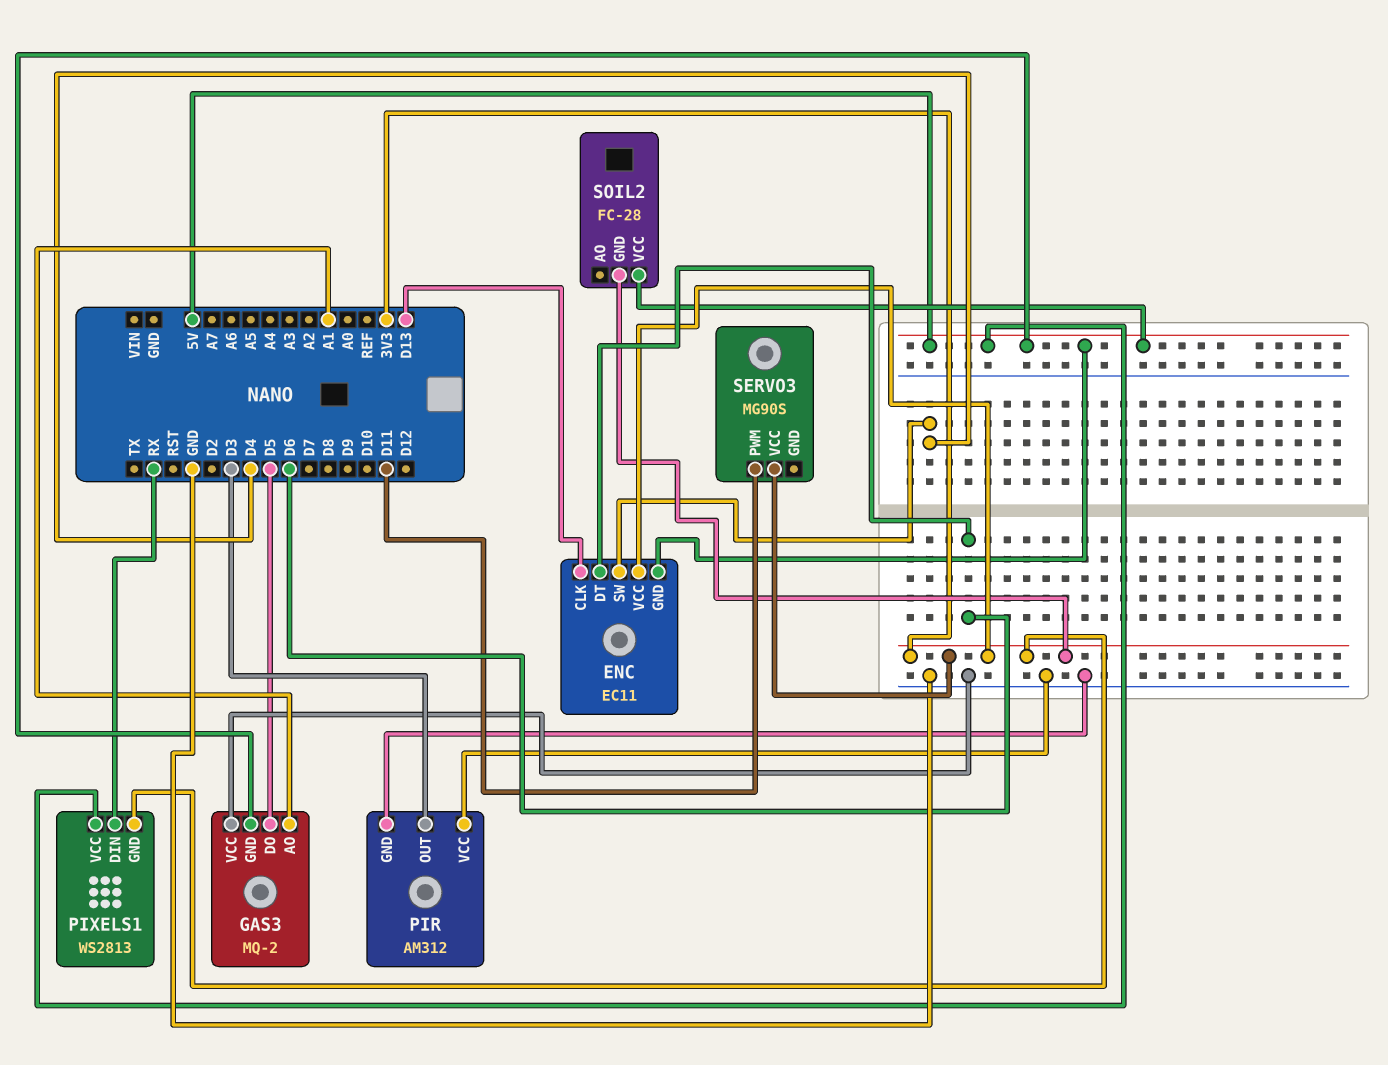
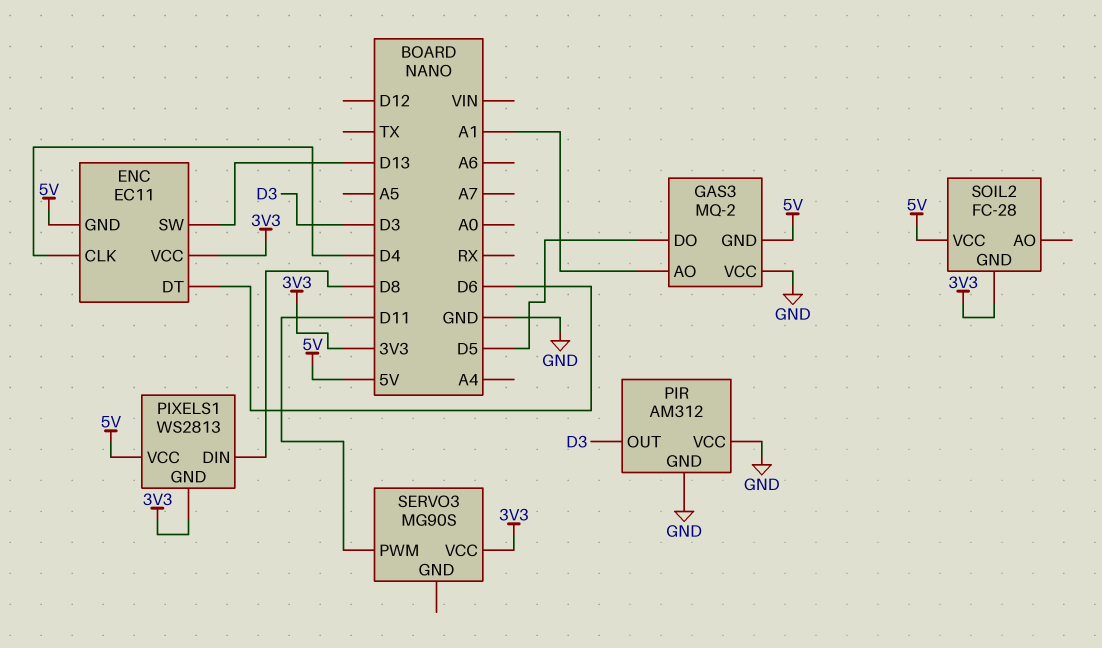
ENC pin CLK: D13 -> D4
ENC pin SW: D4 -> D13
PIXELS1 pin DIN: RX -> D8

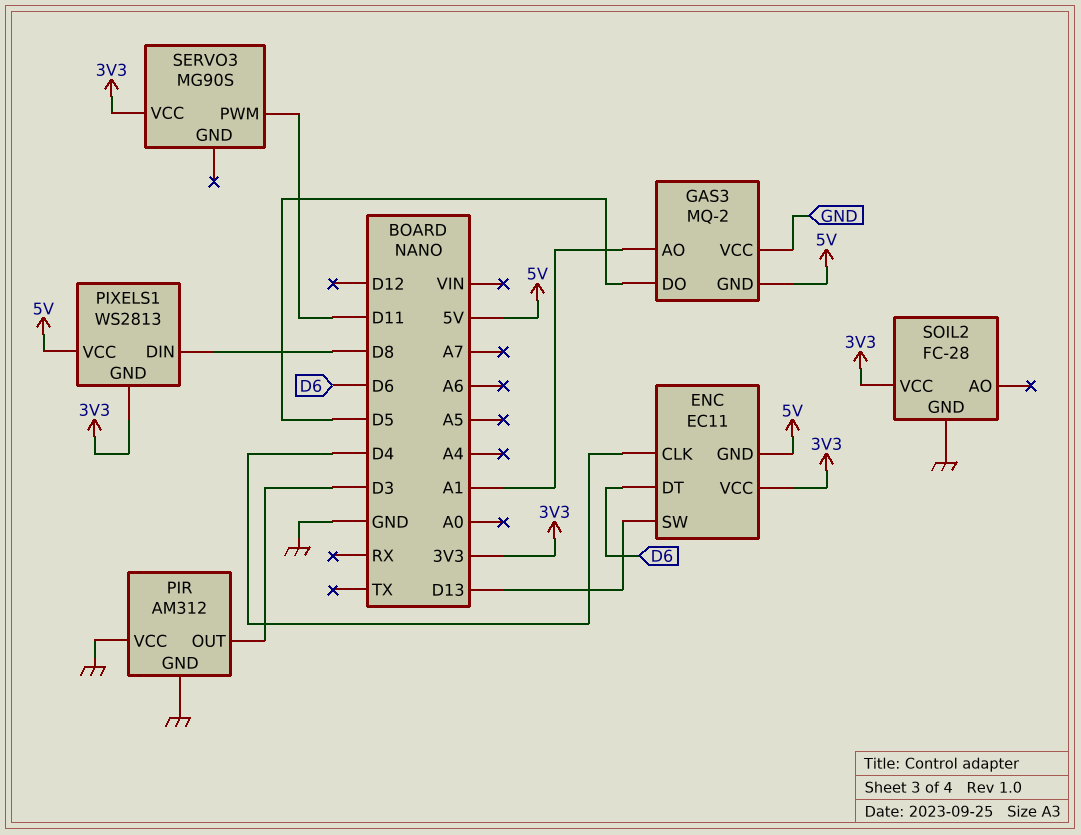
SOIL2 pin GND: 3V3 -> GND
SOIL2 pin VCC: 5V -> 3V3

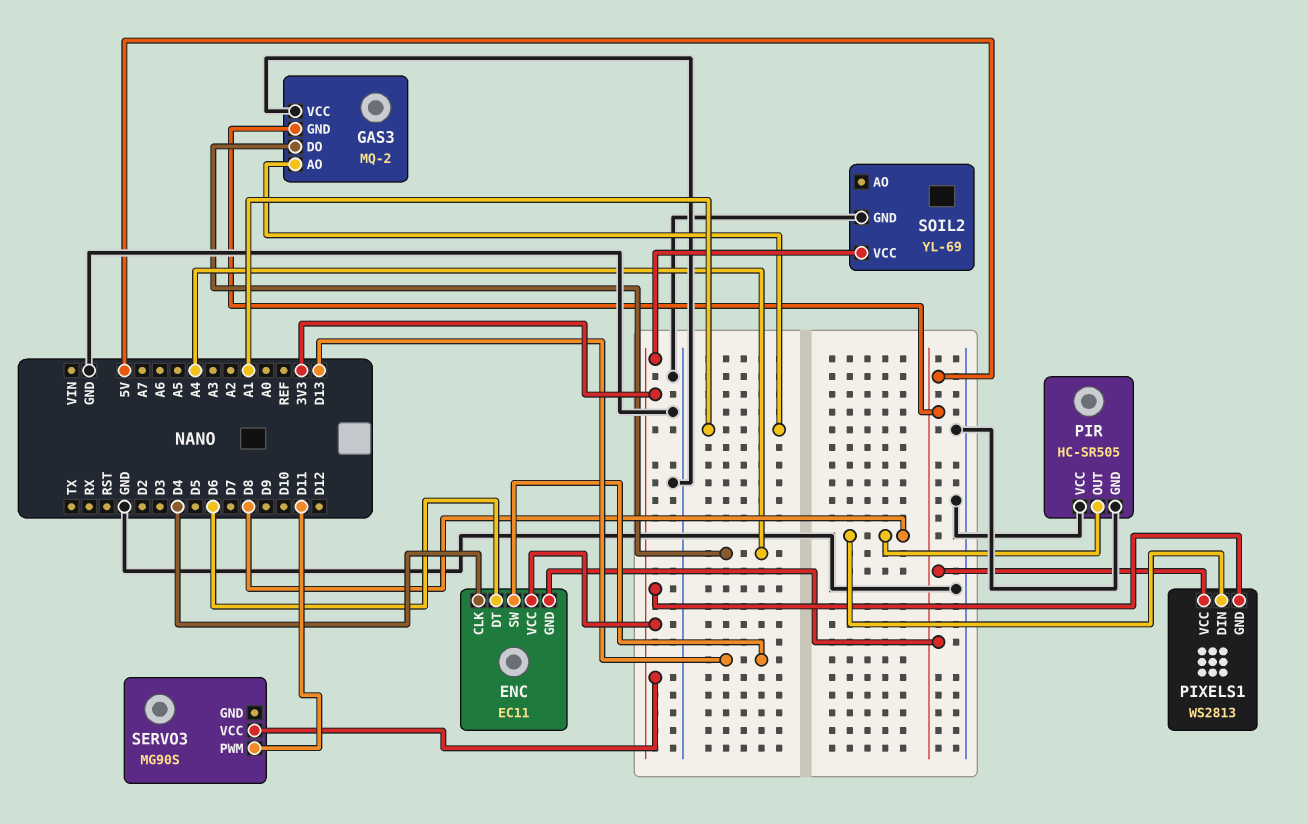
GAS3 pin DO: D5 -> A4
PIR: AM312 -> HC-SR505
PIR pin OUT: D3 -> D8
SOIL2: FC-28 -> YL-69

